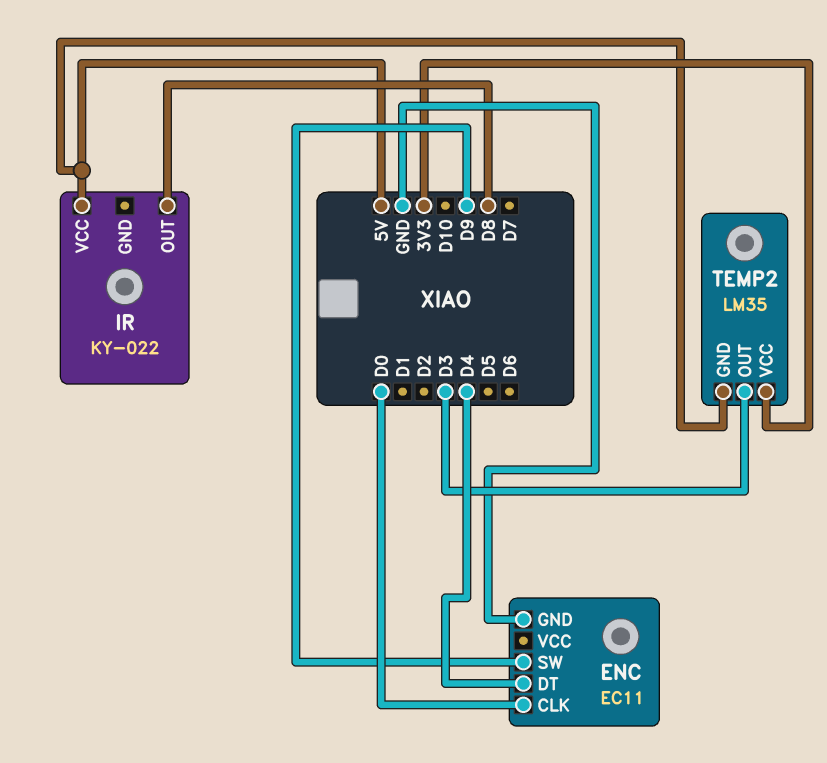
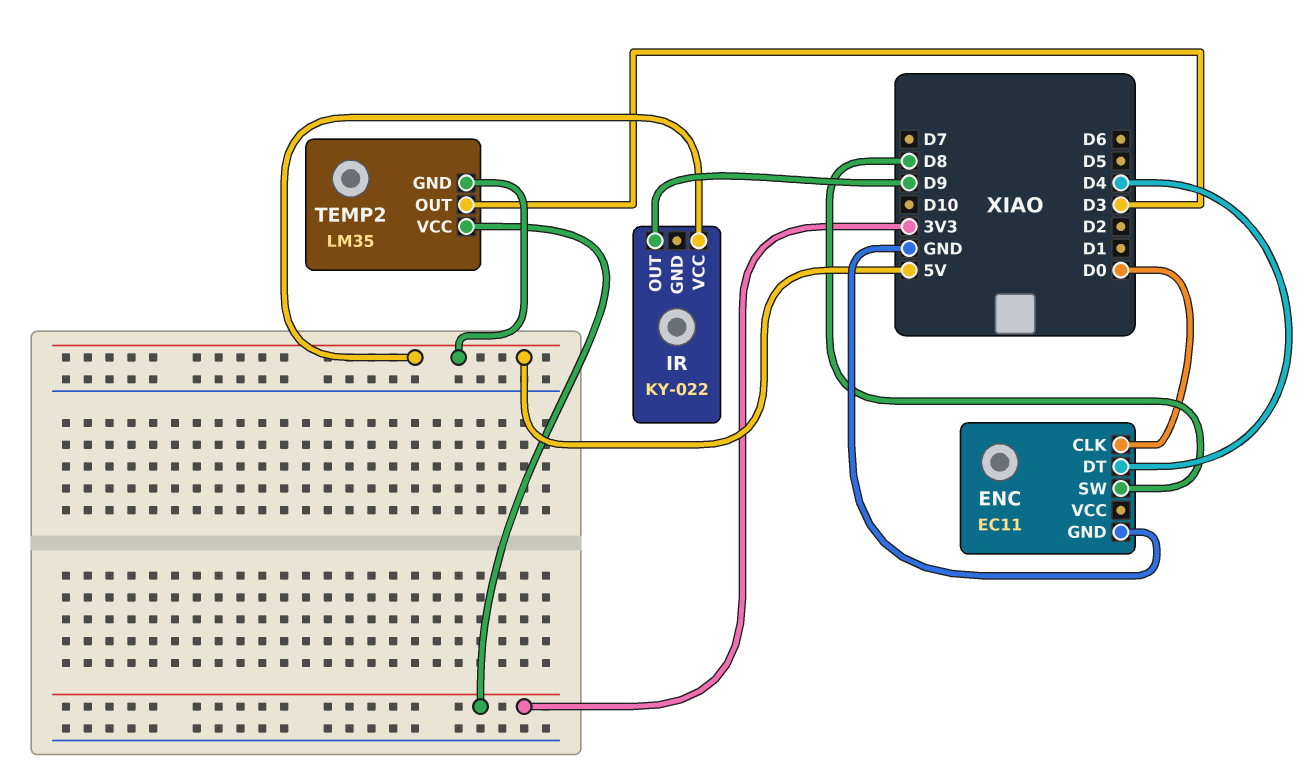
ENC pin SW: D9 -> D8
IR pin OUT: D8 -> D9

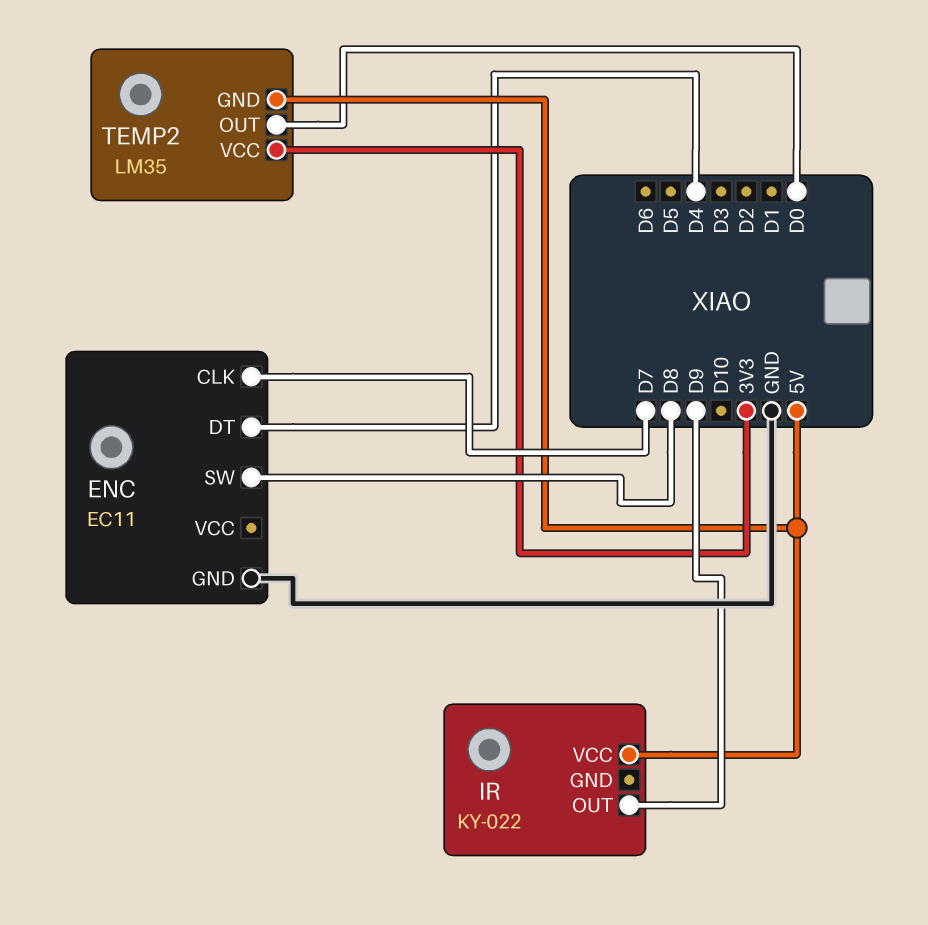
ENC pin CLK: D0 -> D7
TEMP2 pin OUT: D3 -> D0

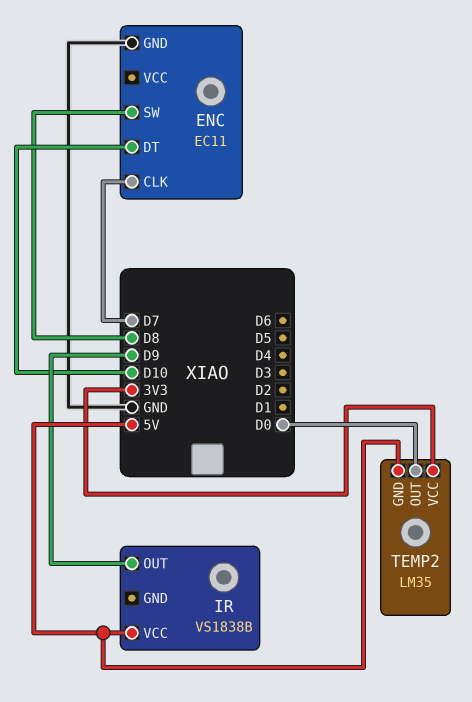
ENC pin DT: D4 -> D10
IR: KY-022 -> VS1838B

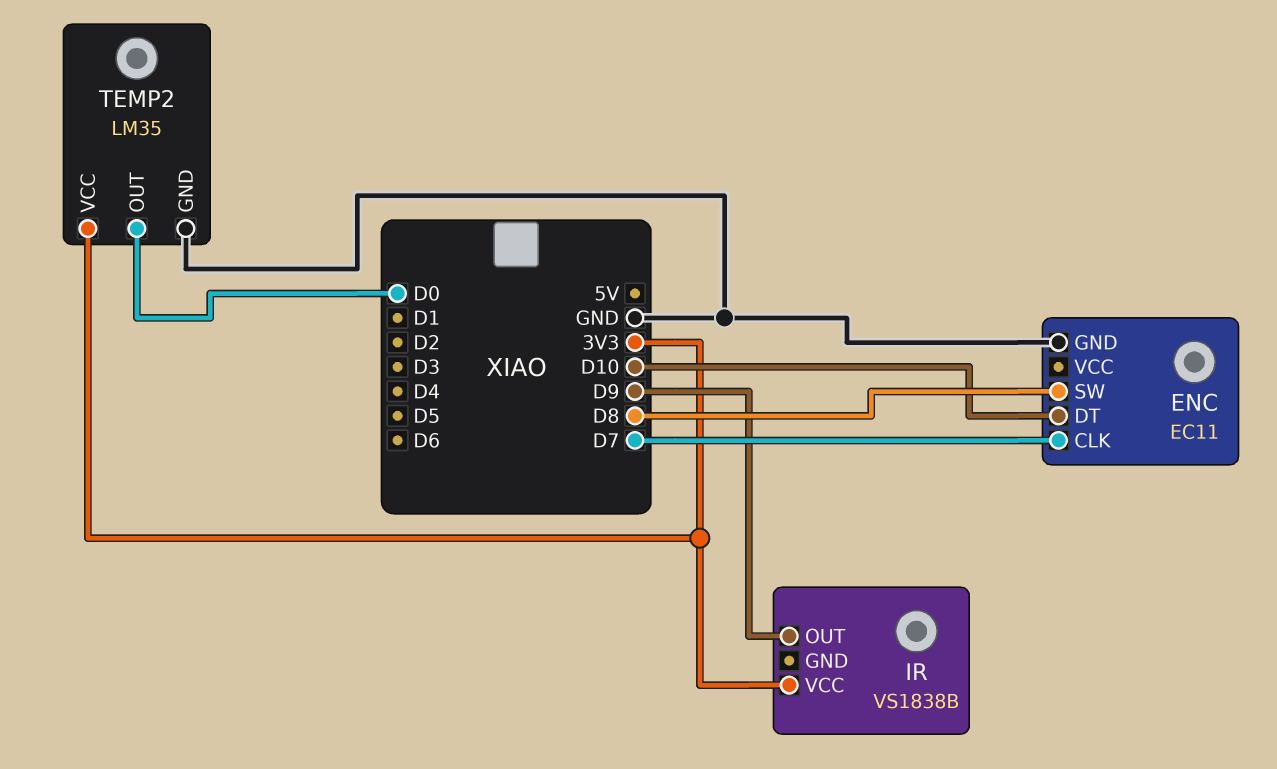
IR pin VCC: 5V -> 3V3
TEMP2 pin GND: 5V -> GND

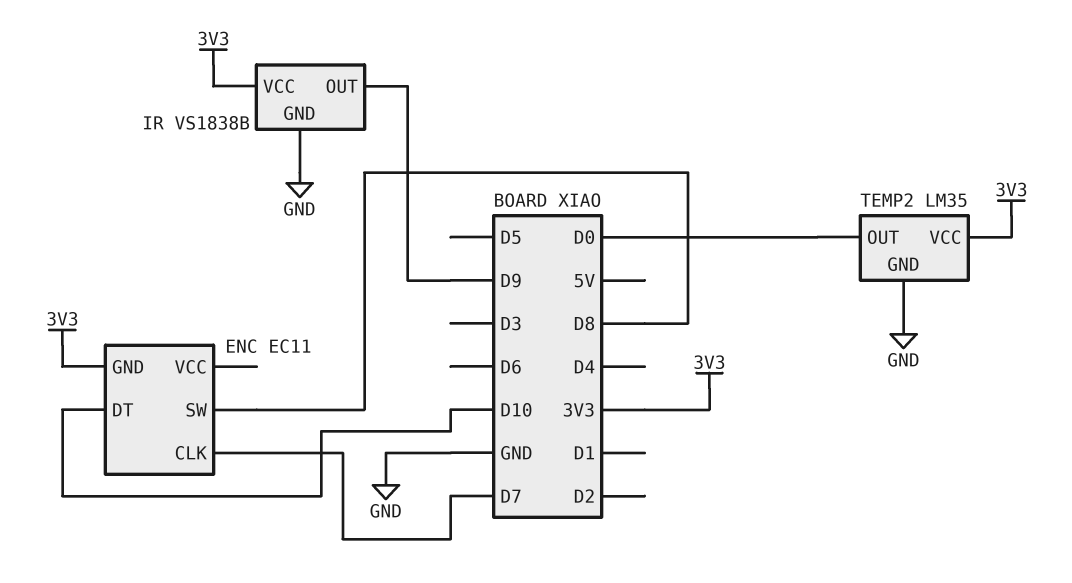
ENC pin GND: GND -> 3V3
IR pin GND: none -> GND

